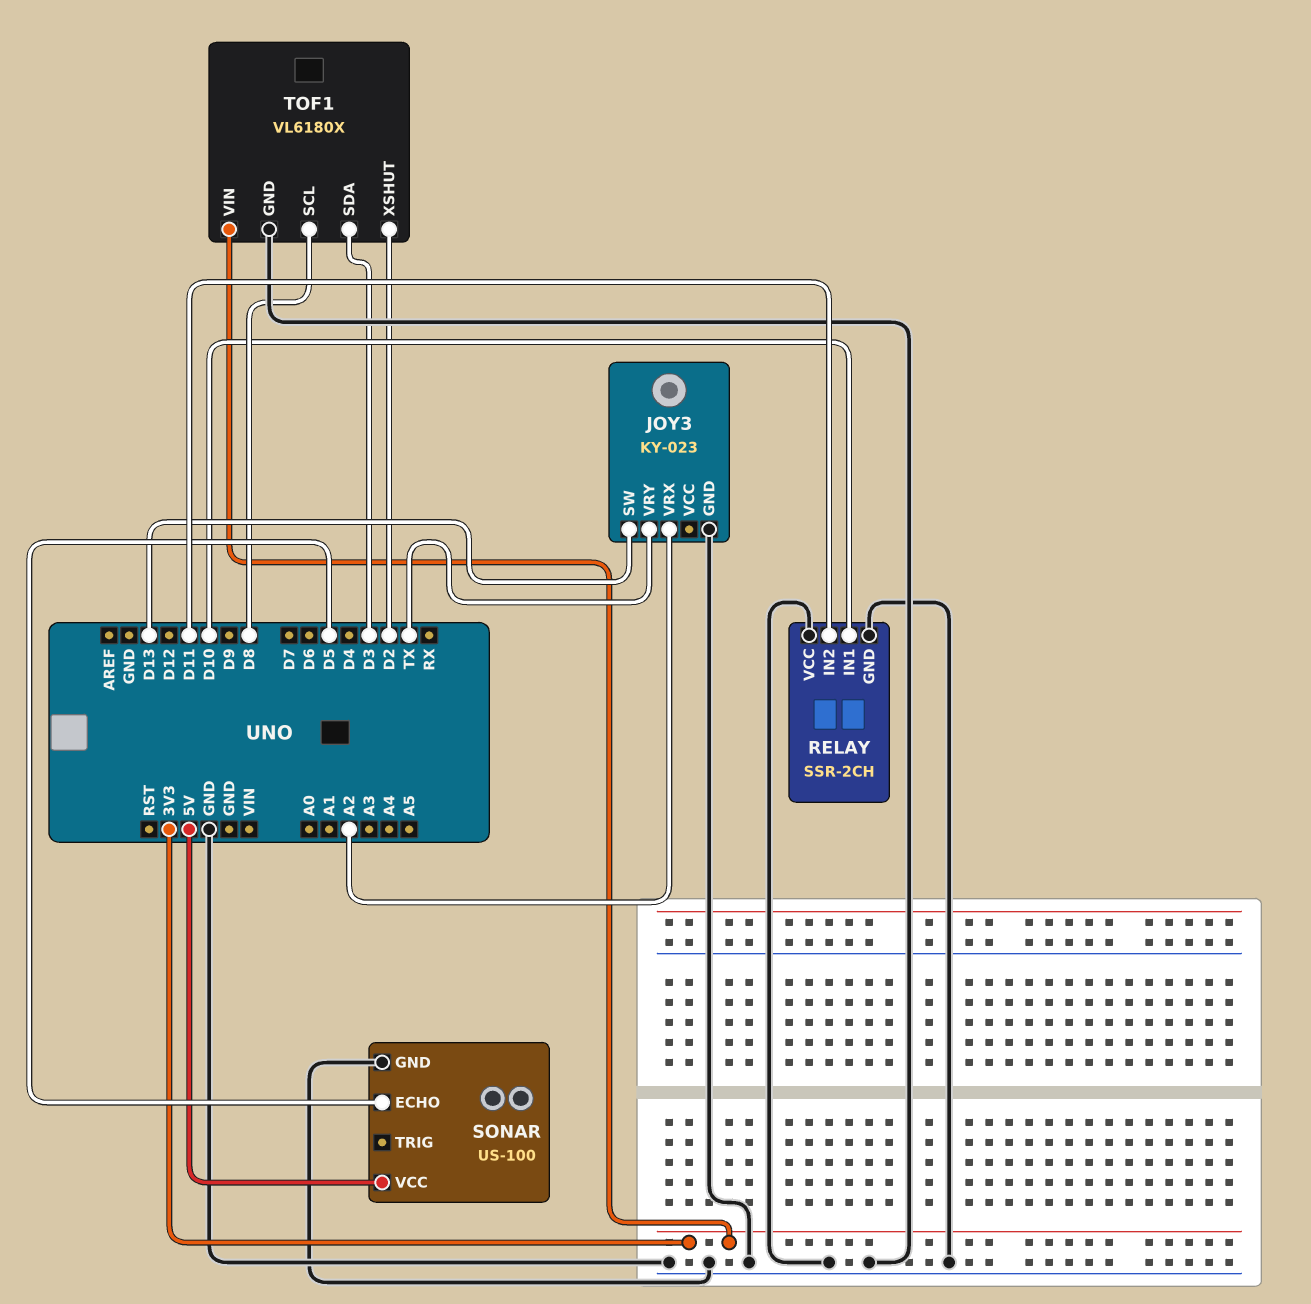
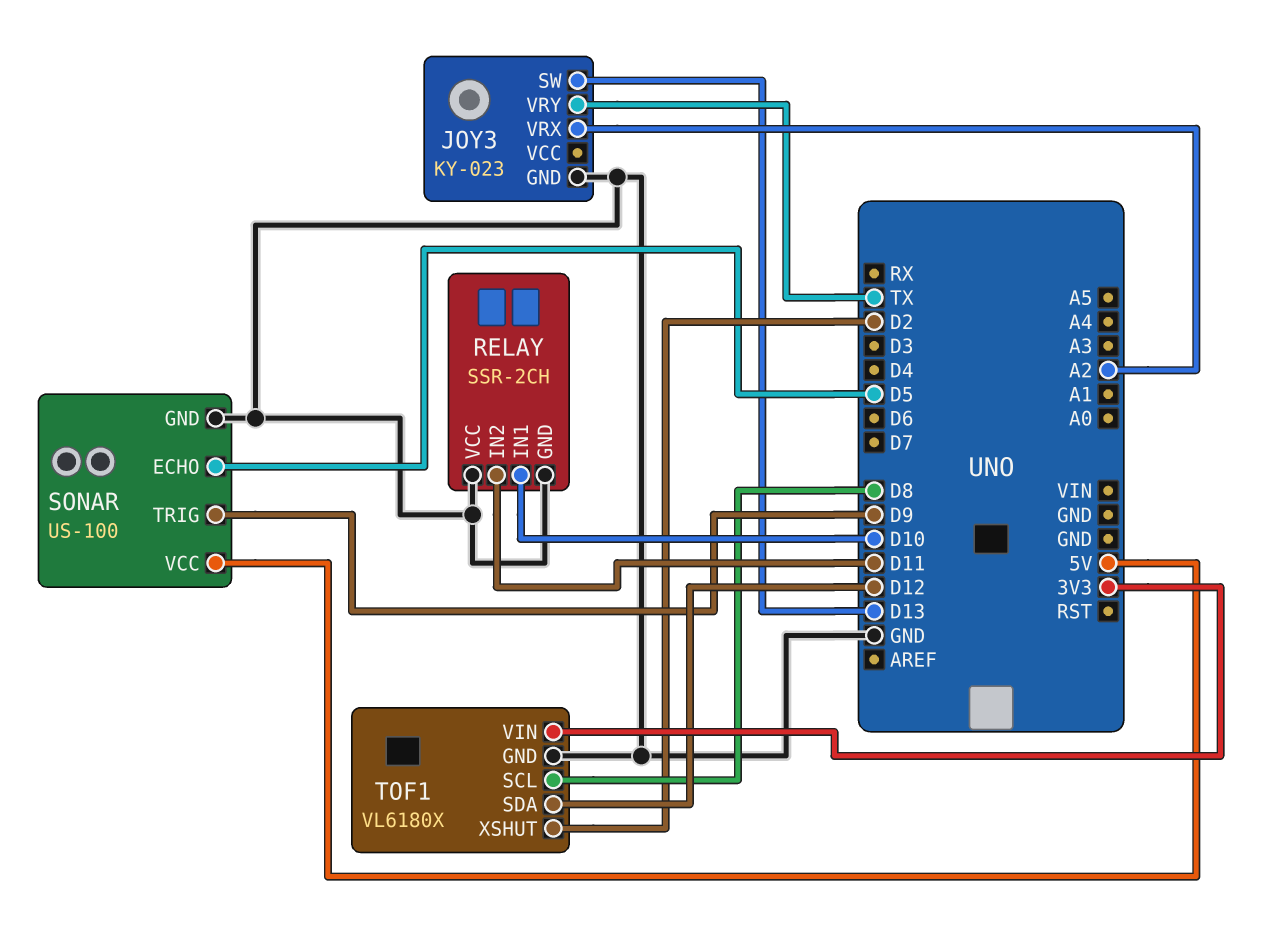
SONAR pin TRIG: none -> D9
TOF1 pin SDA: D3 -> D12

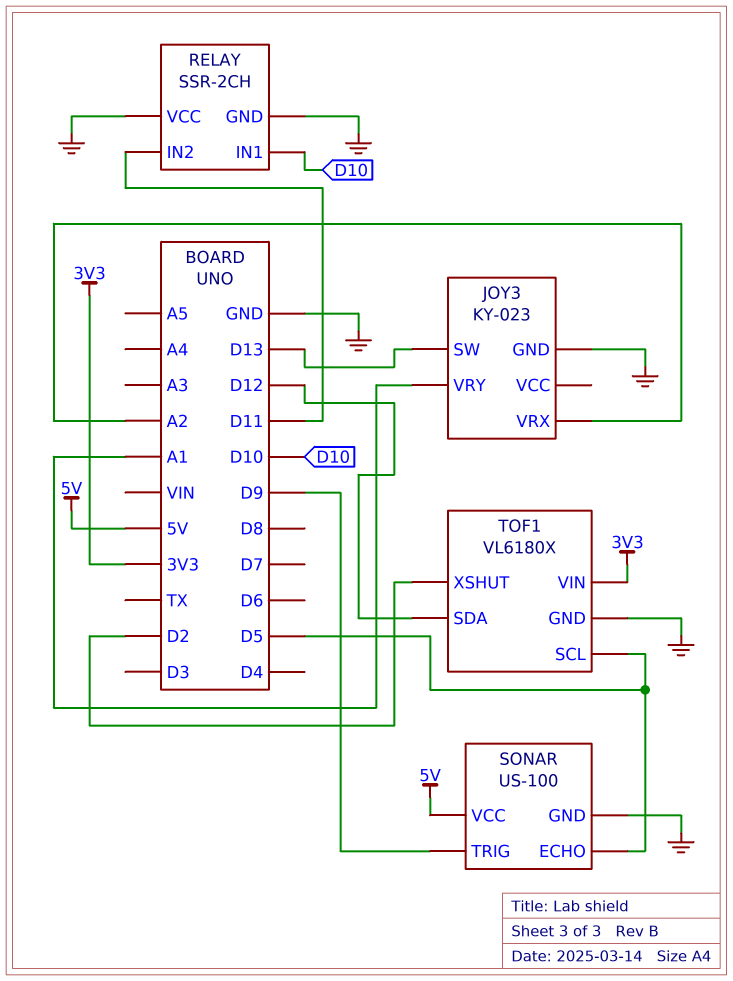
JOY3 pin VRY: TX -> A1
TOF1 pin SCL: D8 -> D5

